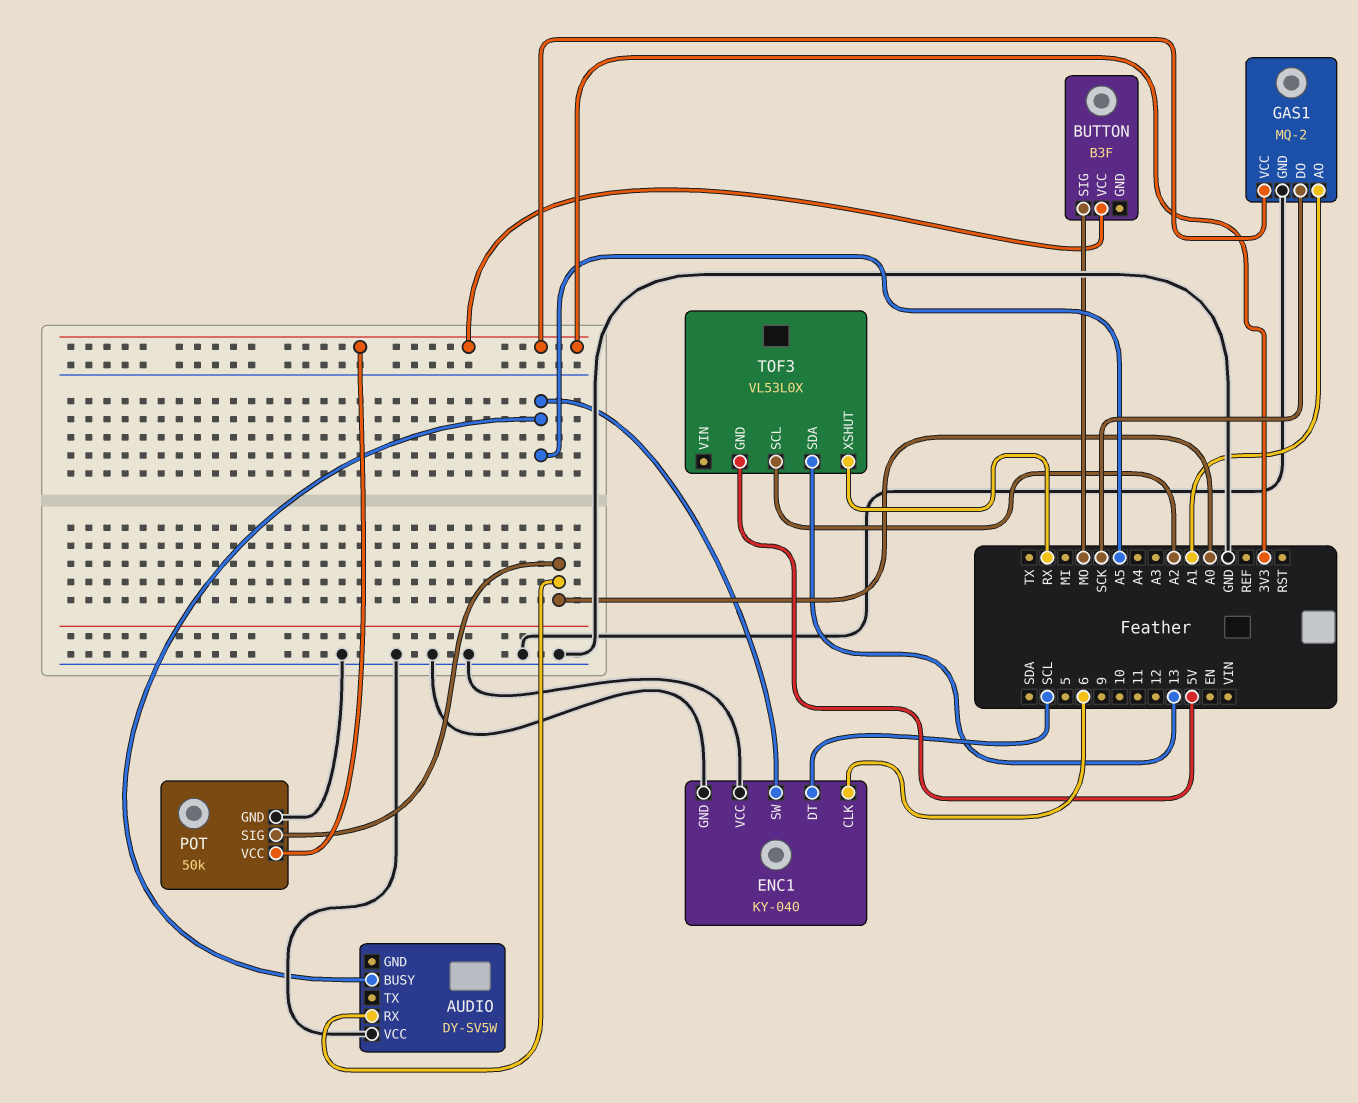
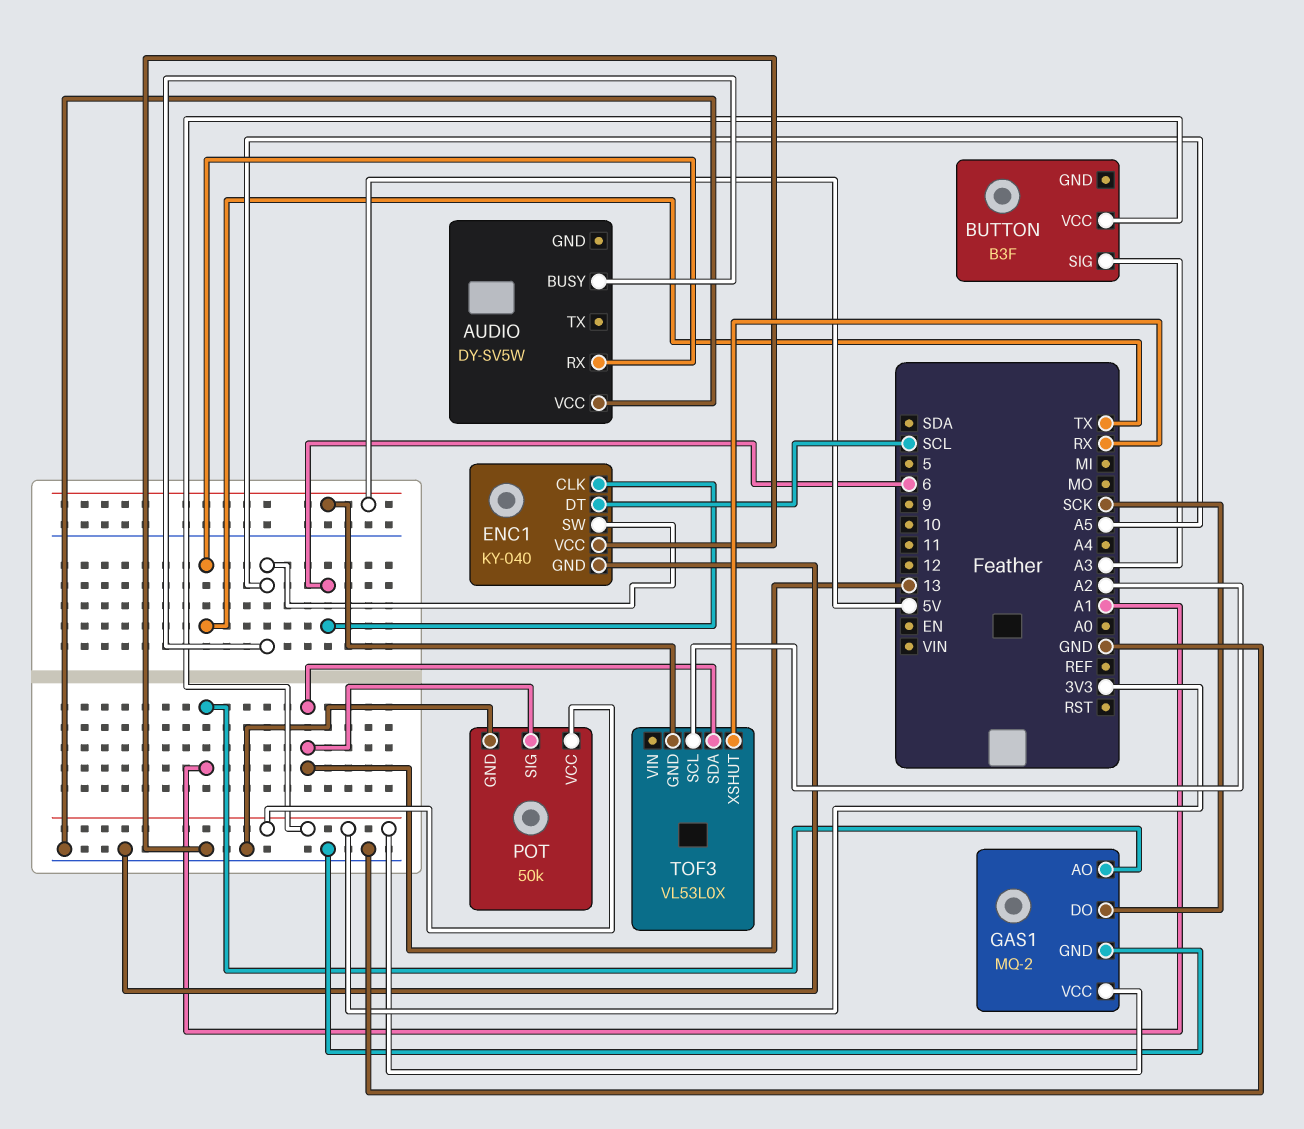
AUDIO pin RX: A0 -> TX
BUTTON pin SIG: MO -> A3
POT pin SIG: A0 -> 13

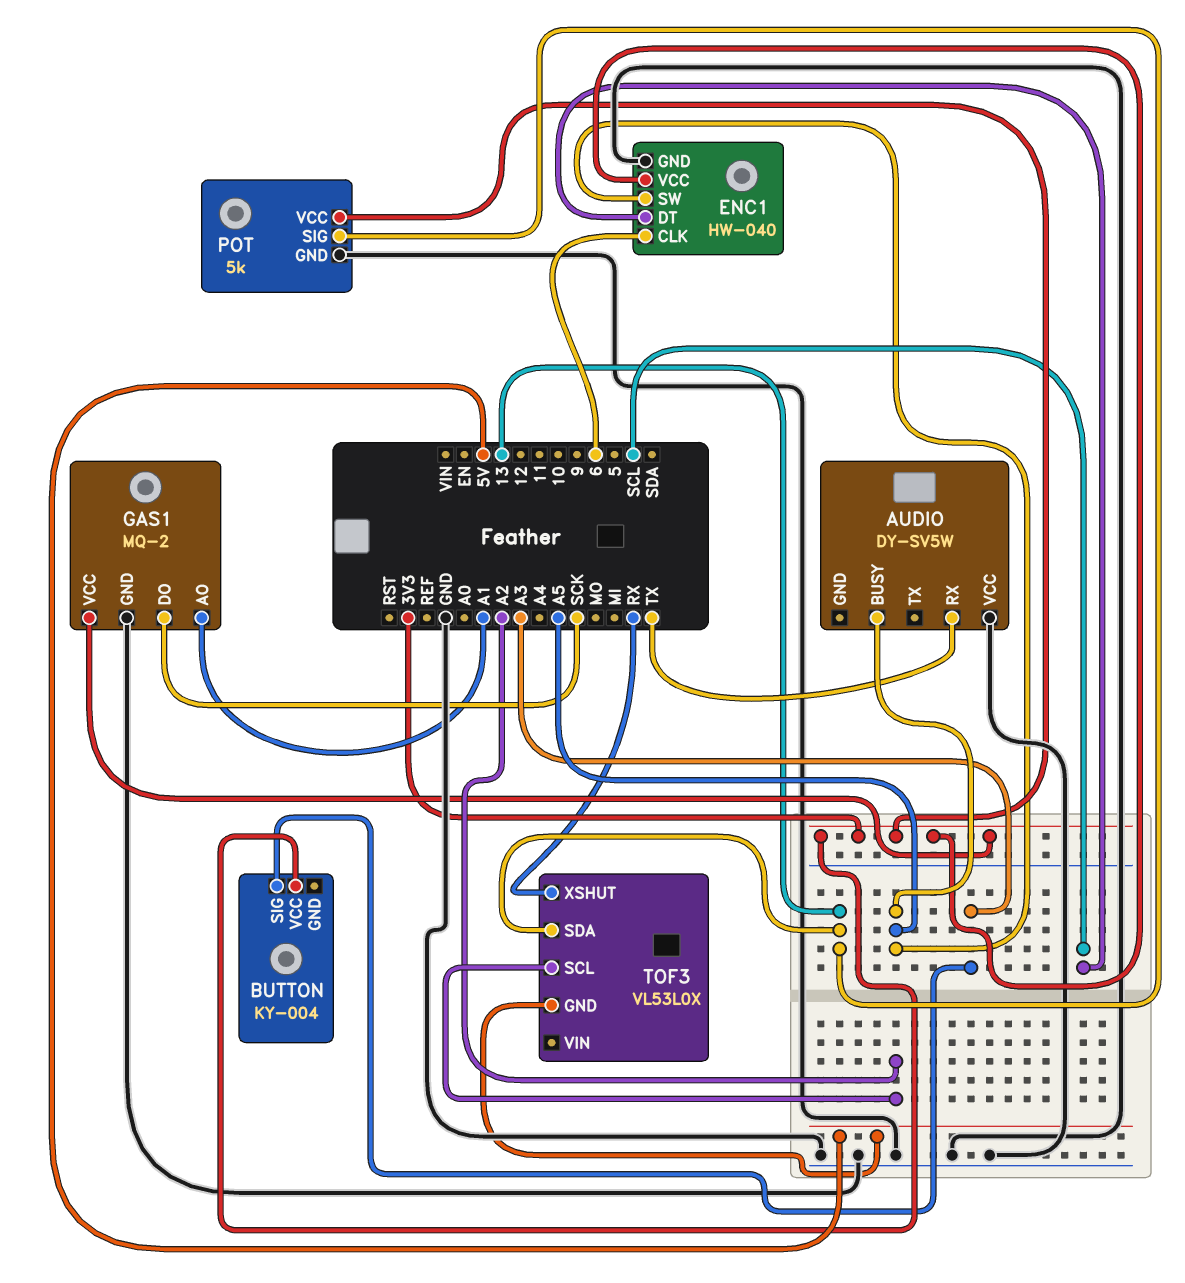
BUTTON: B3F -> KY-004
ENC1: KY-040 -> HW-040
ENC1 pin VCC: GND -> 3V3
POT: 50k -> 5k

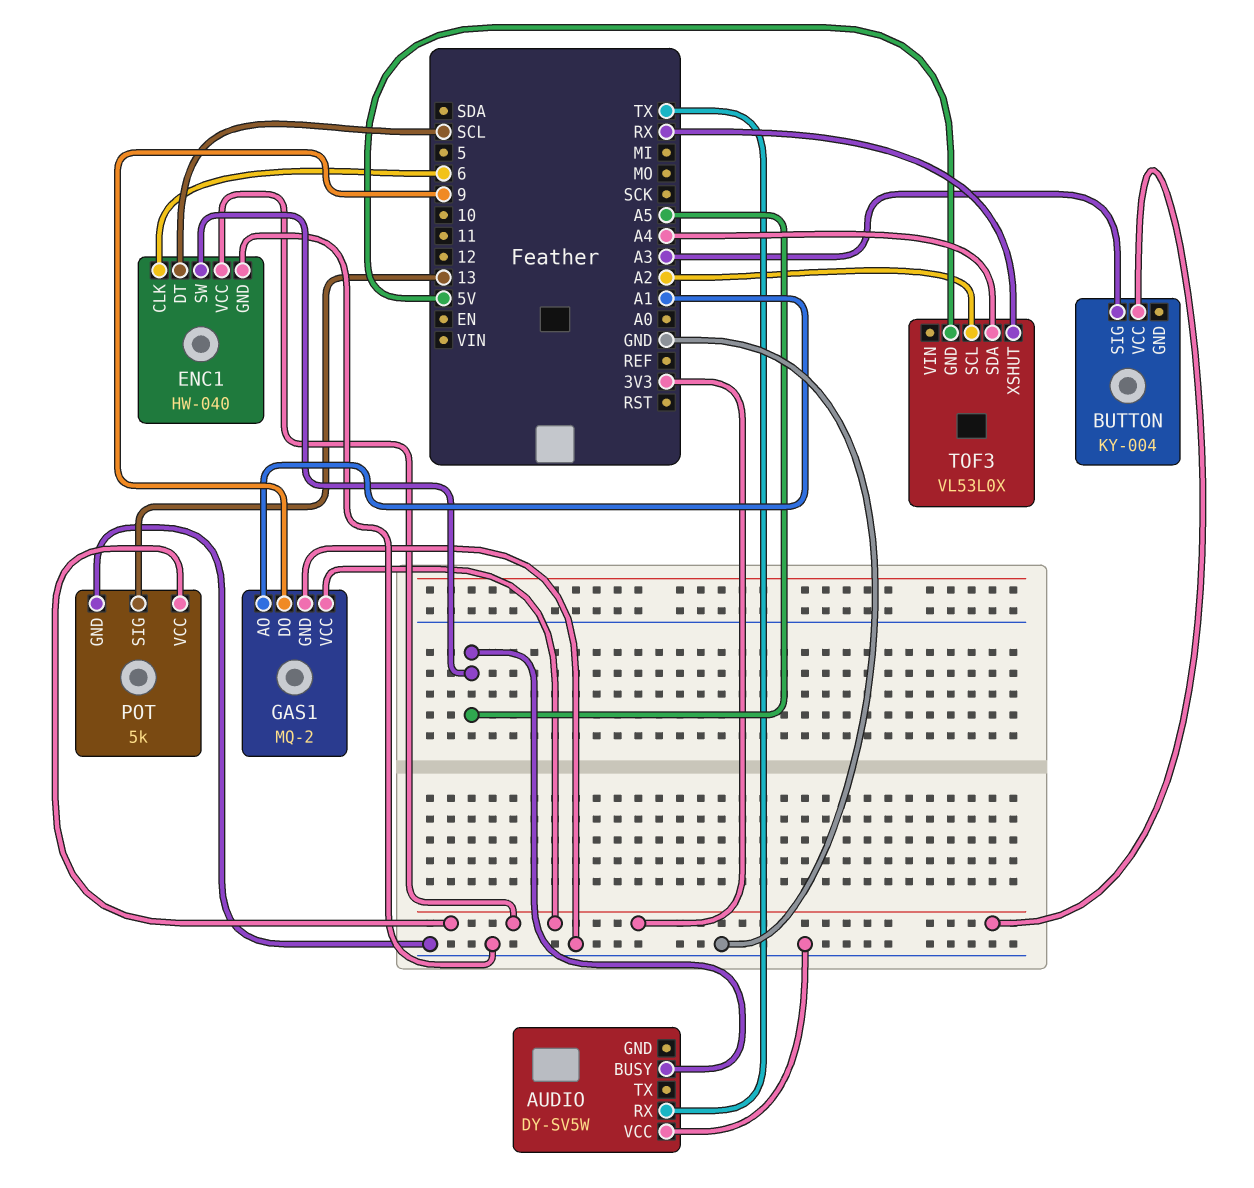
GAS1 pin DO: SCK -> 9
TOF3 pin SDA: 13 -> A4

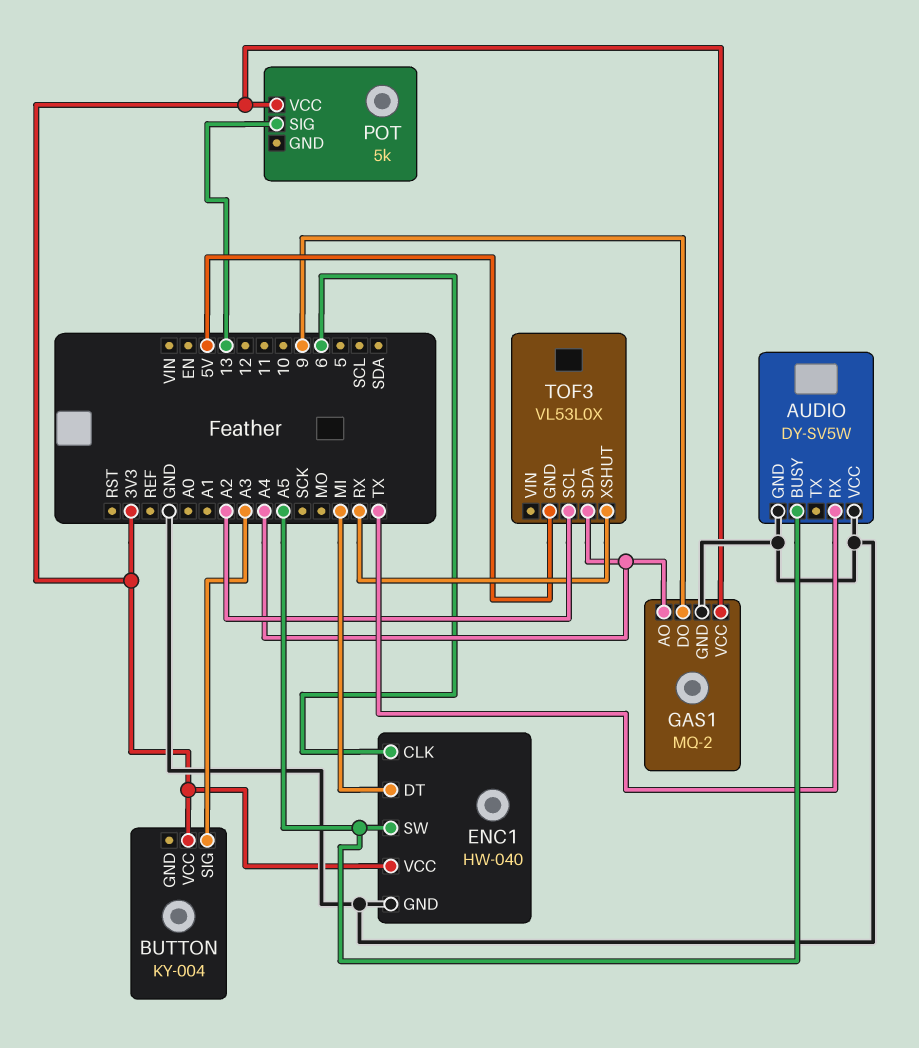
AUDIO pin GND: none -> GND
ENC1 pin DT: SCL -> MI
GAS1 pin AO: A1 -> A4
POT pin GND: GND -> none

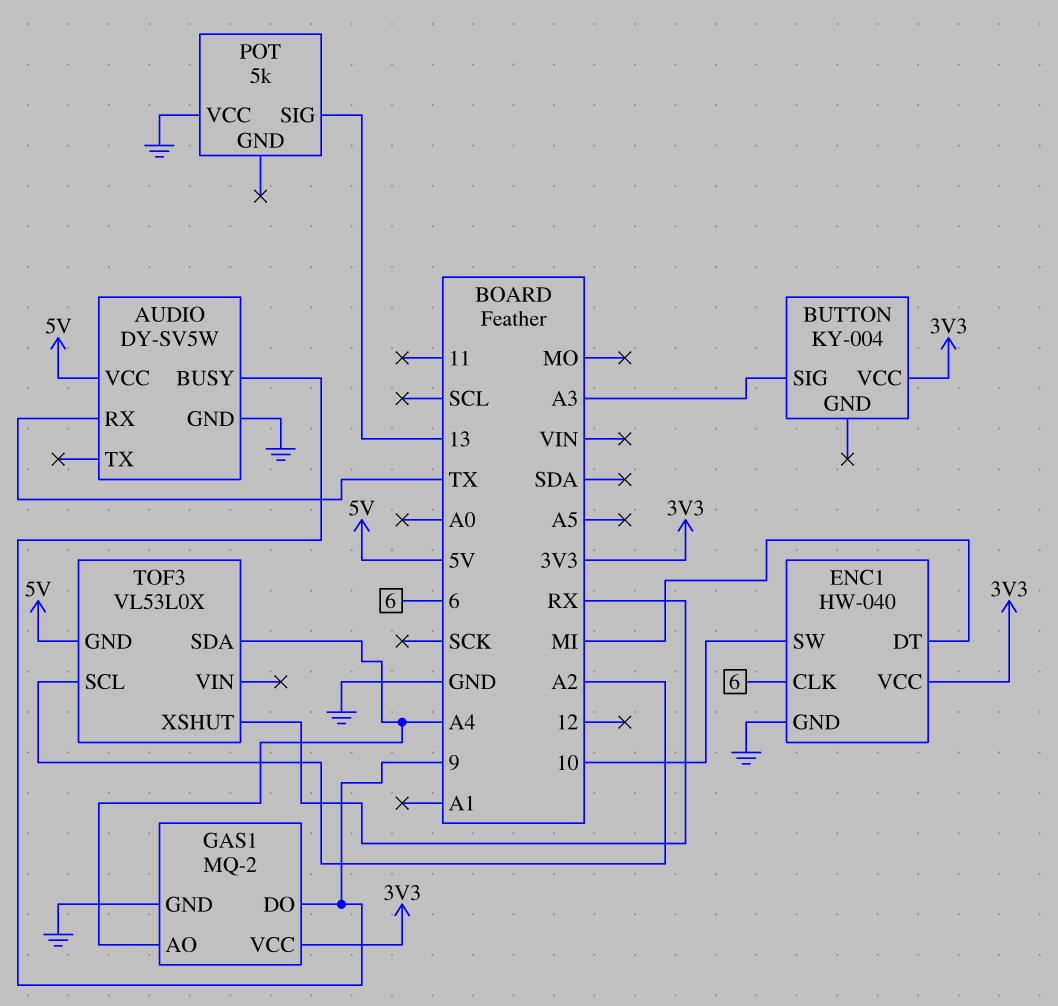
AUDIO pin BUSY: A5 -> 9
AUDIO pin VCC: GND -> 5V
ENC1 pin SW: A5 -> 10
POT pin VCC: 3V3 -> GND

